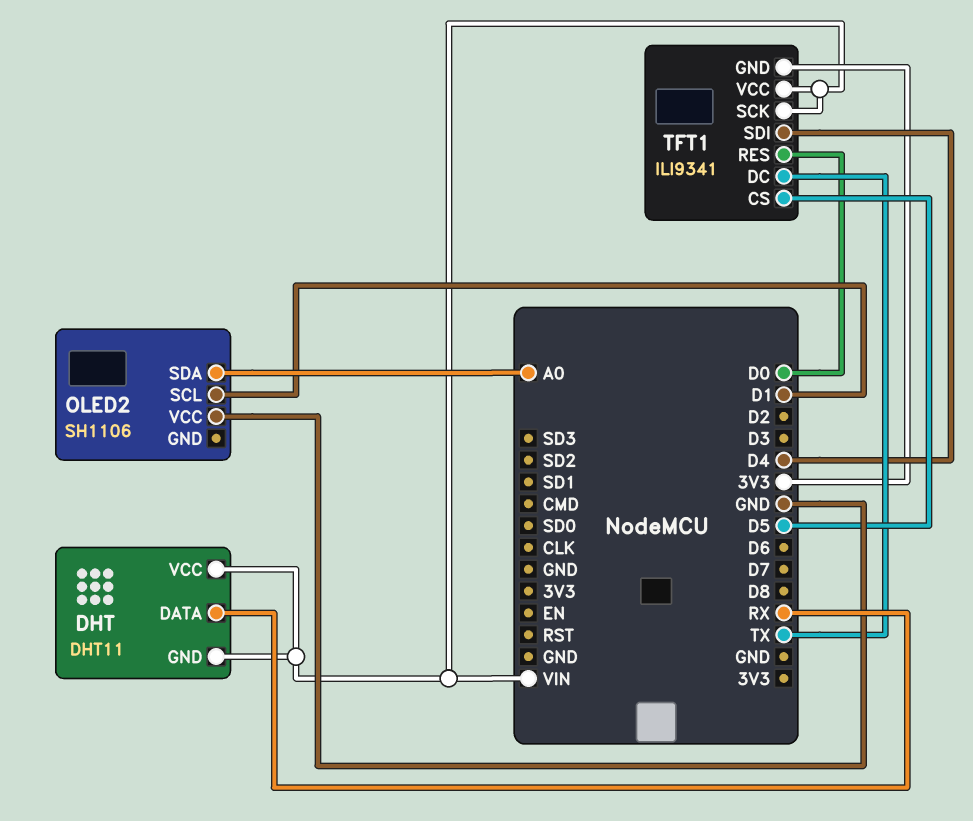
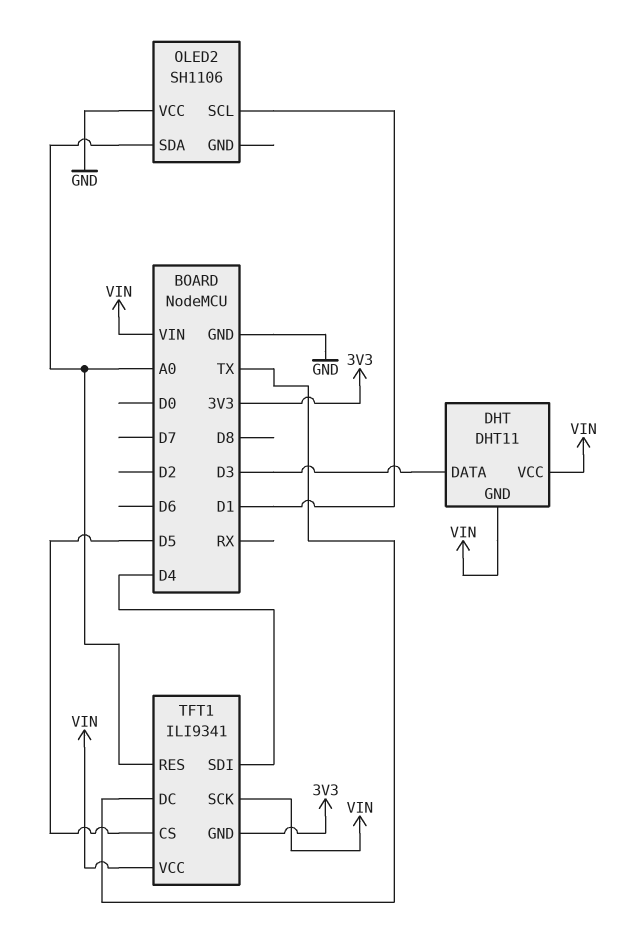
DHT pin DATA: RX -> D3
TFT1 pin RES: D0 -> A0

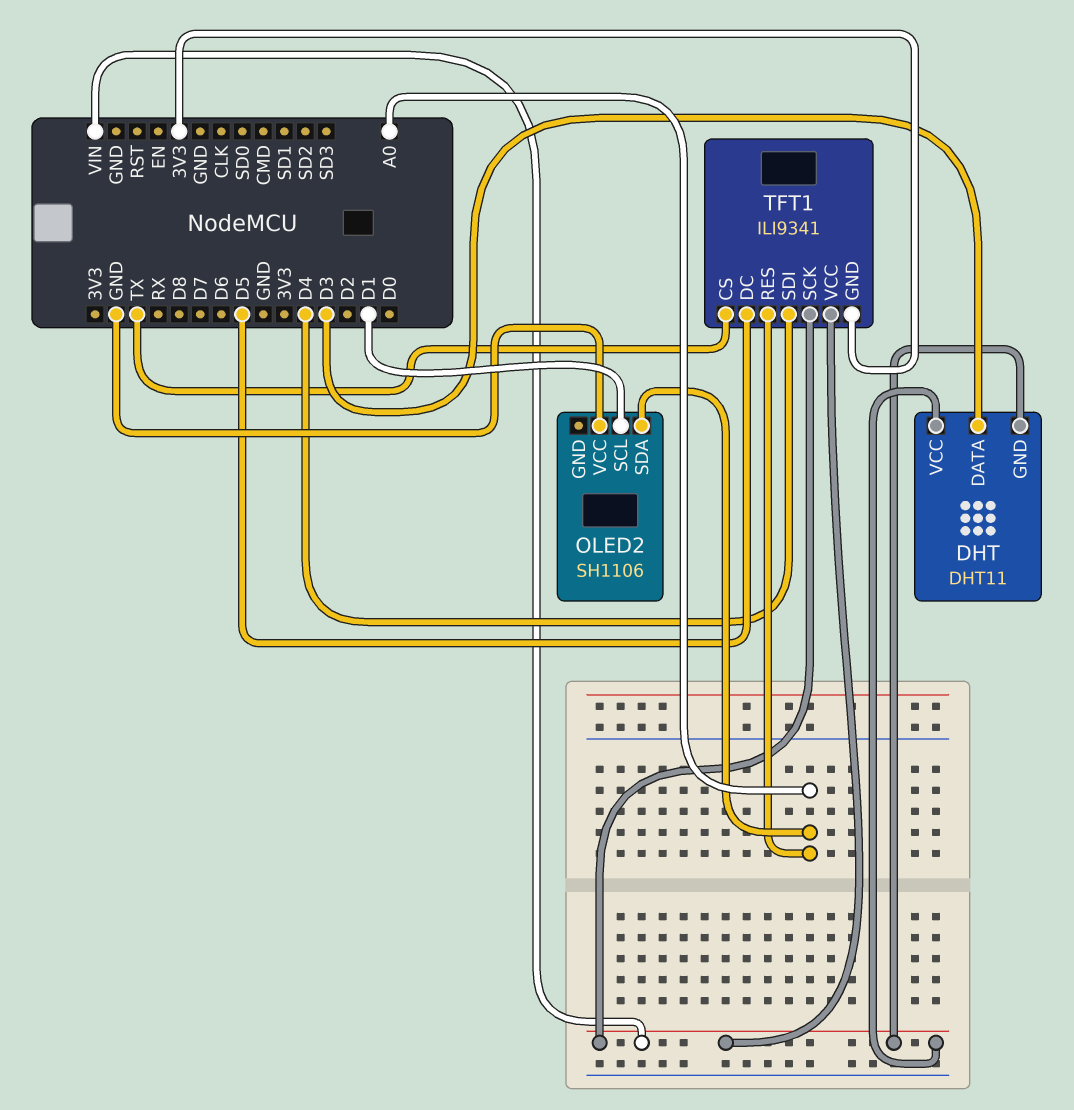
TFT1 pin CS: D5 -> TX
TFT1 pin DC: TX -> D5

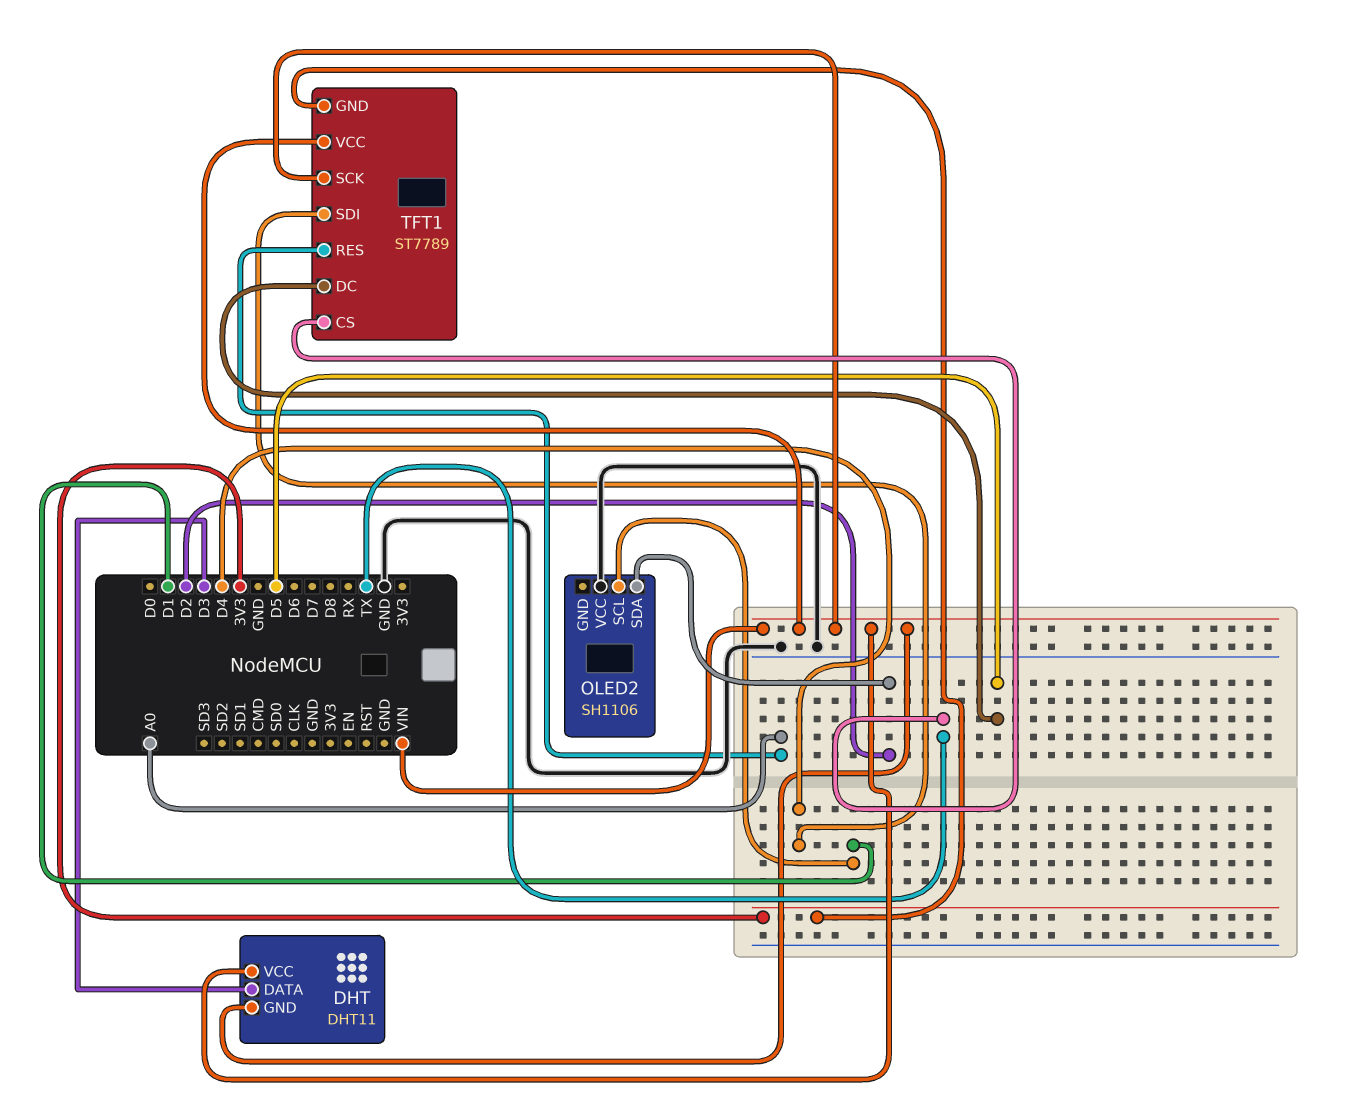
OLED2 pin SDA: A0 -> D2
TFT1: ILI9341 -> ST7789

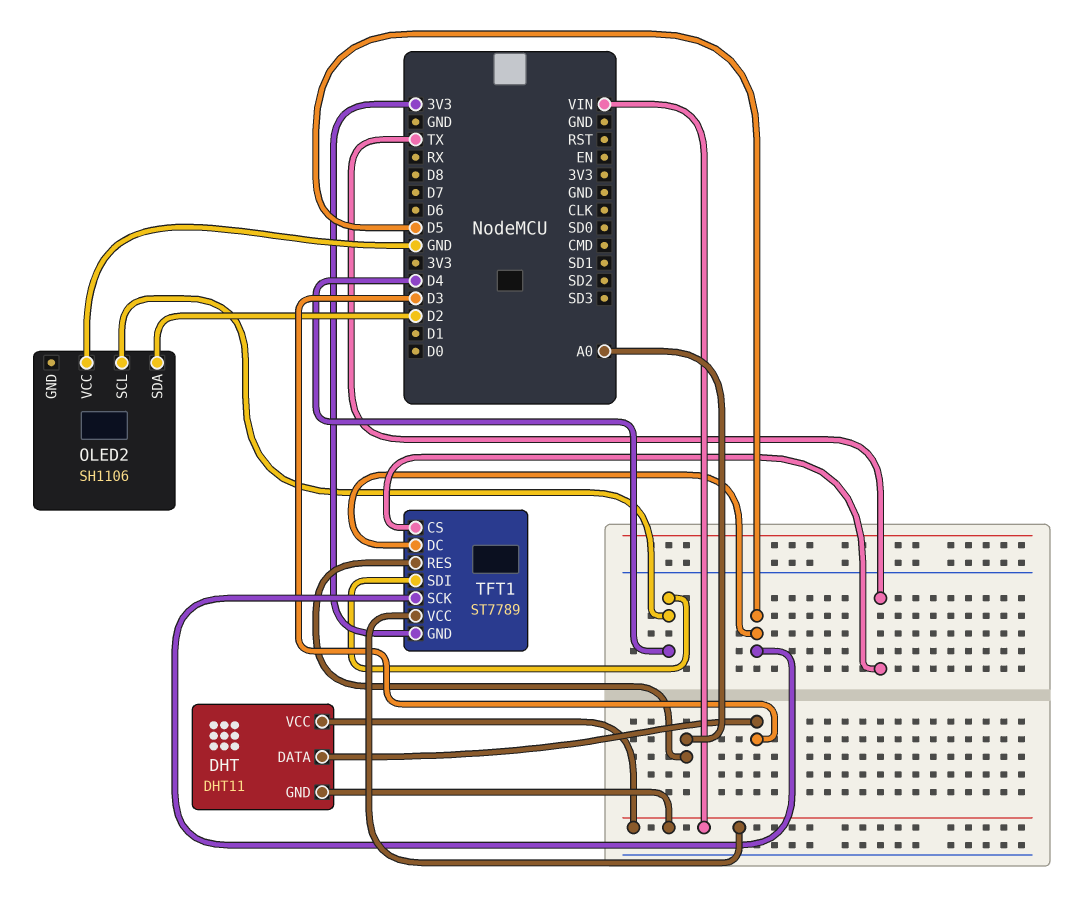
OLED2 pin SCL: D1 -> D4
TFT1 pin SCK: VIN -> D5

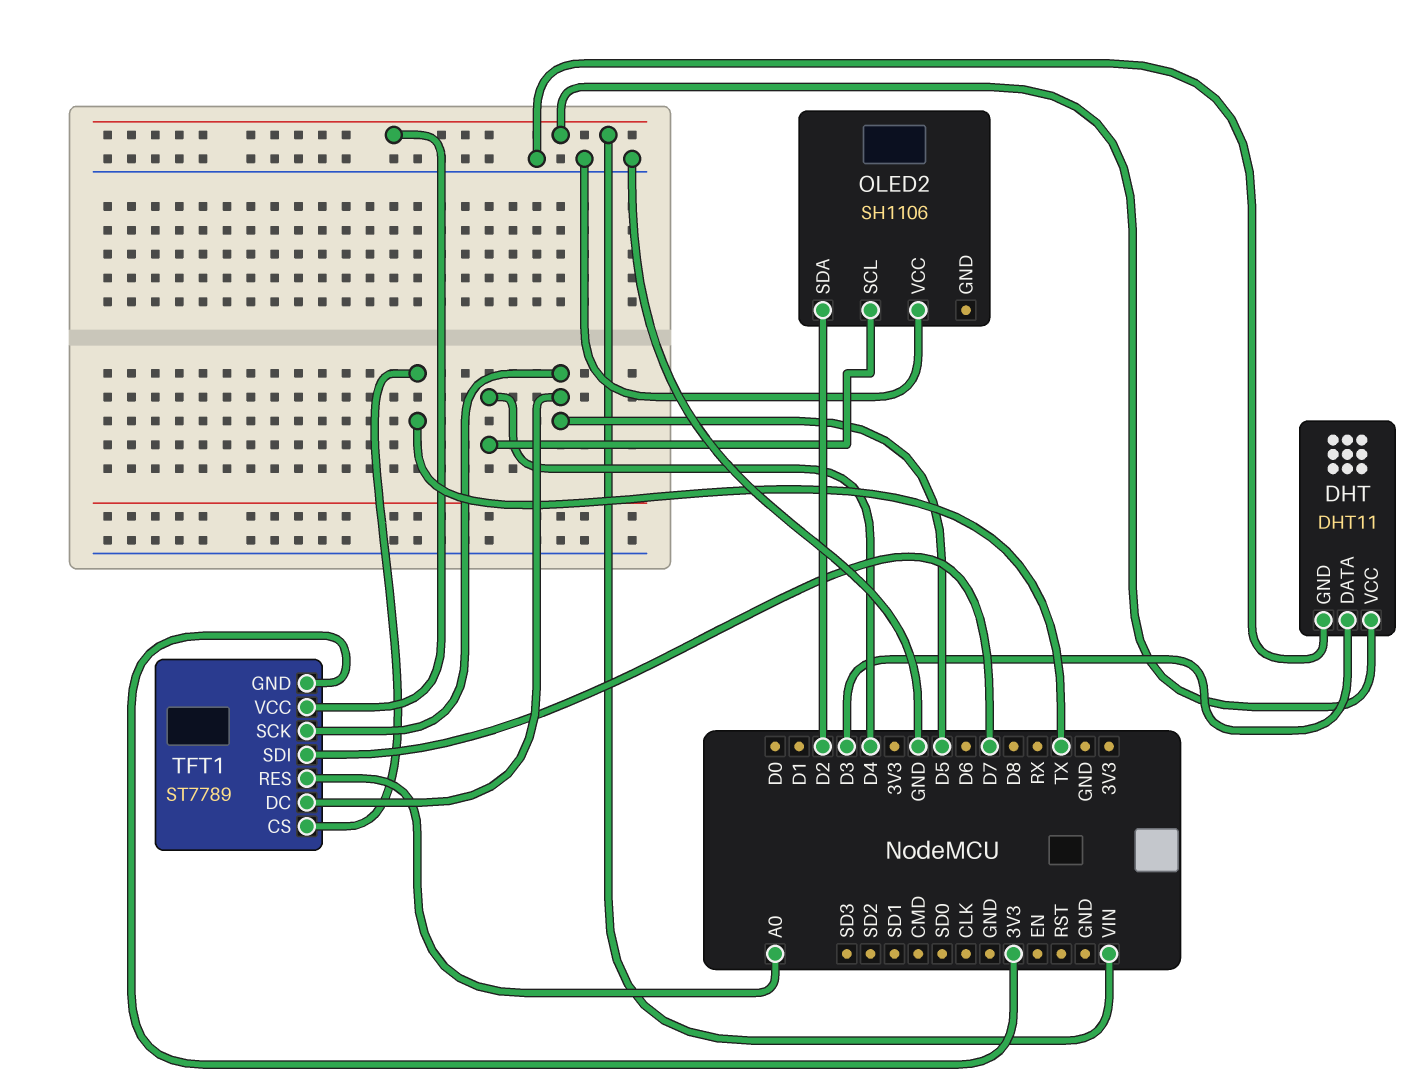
DHT pin GND: VIN -> GND
TFT1 pin SDI: D4 -> D7

